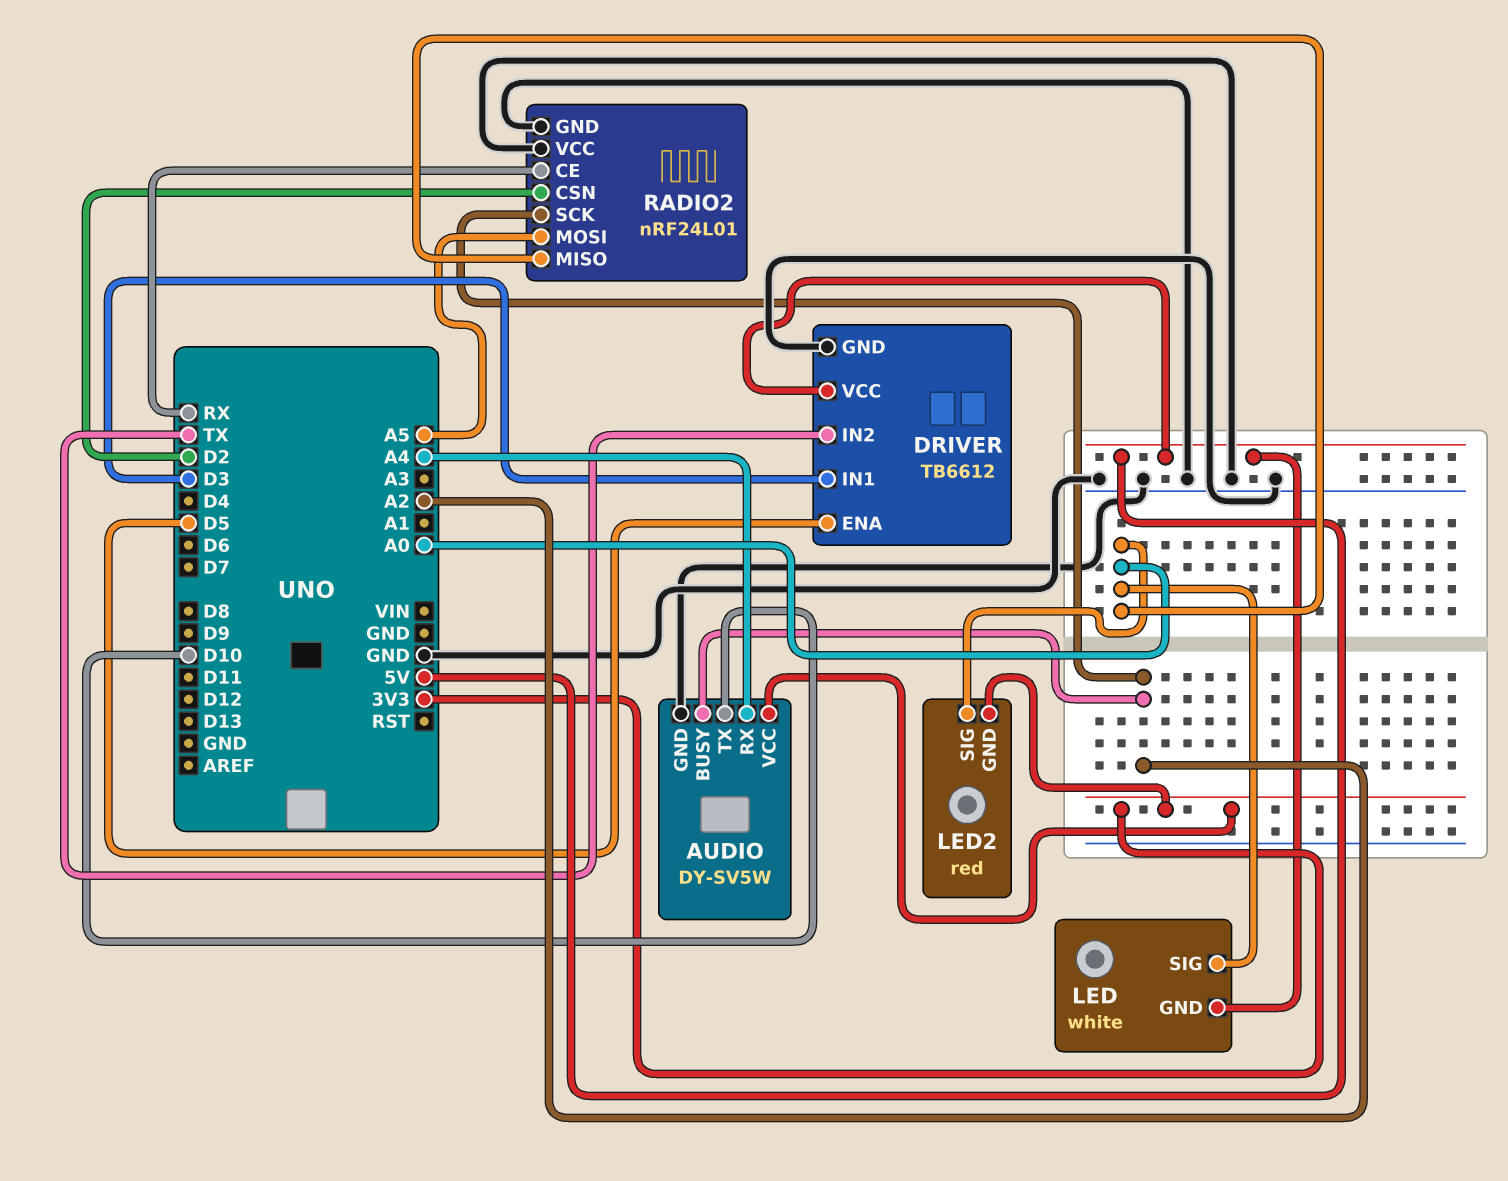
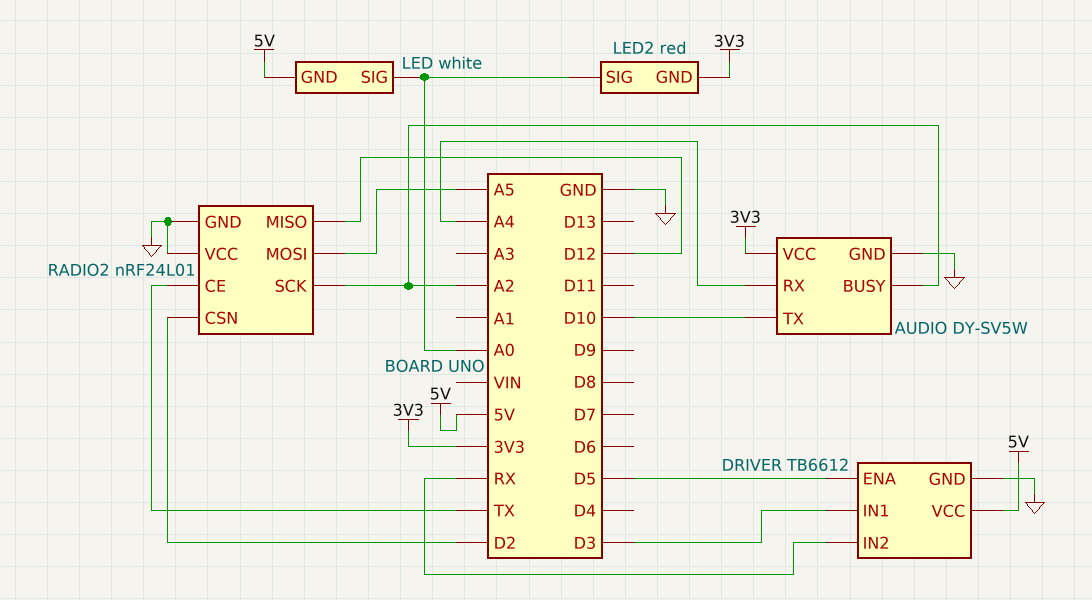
DRIVER pin IN2: TX -> RX
RADIO2 pin CE: RX -> TX
RADIO2 pin MISO: A0 -> D12

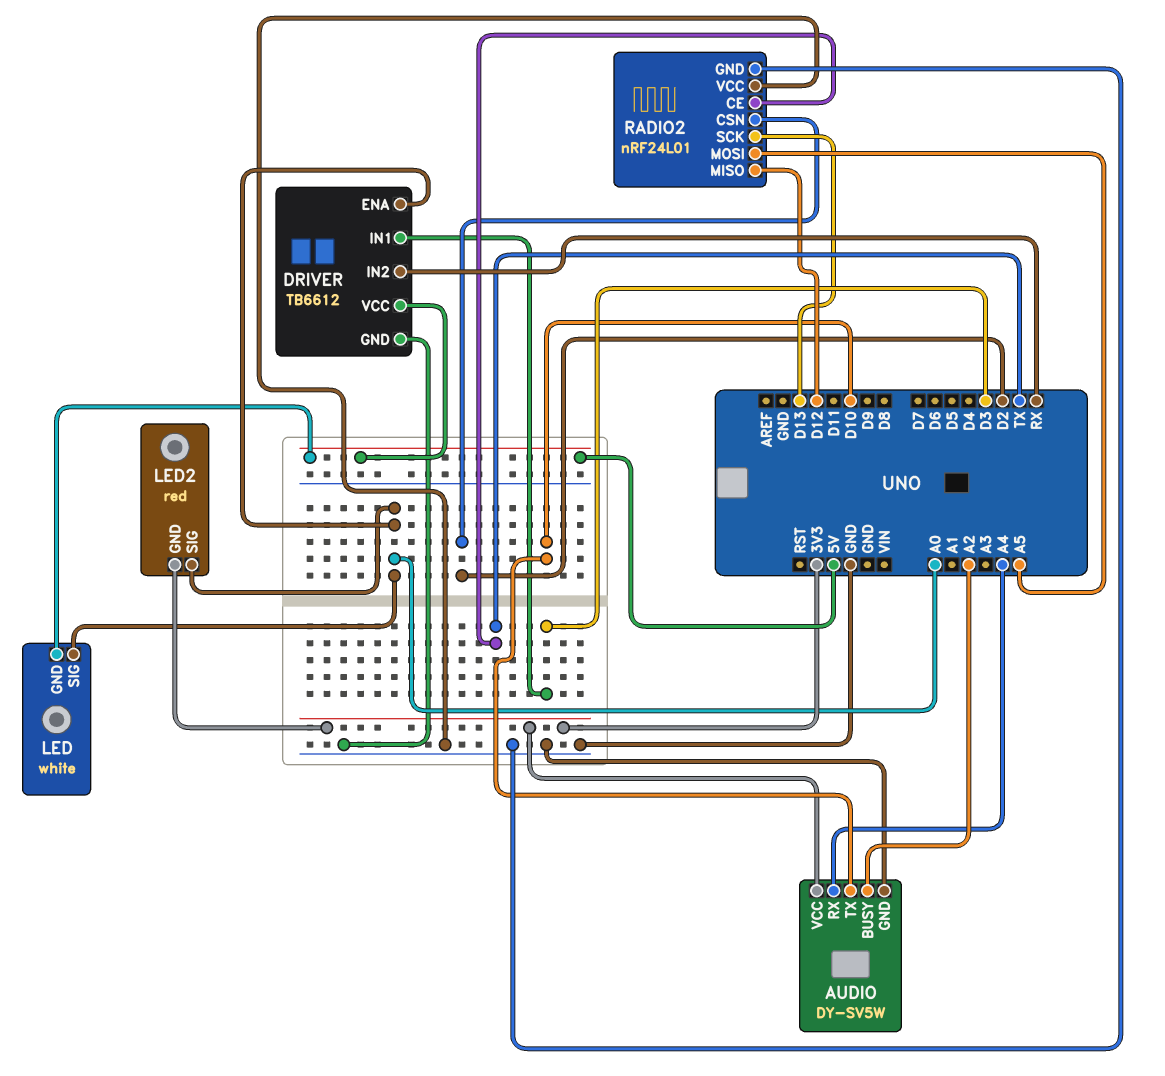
DRIVER pin ENA: D5 -> A0
RADIO2 pin SCK: A2 -> D13

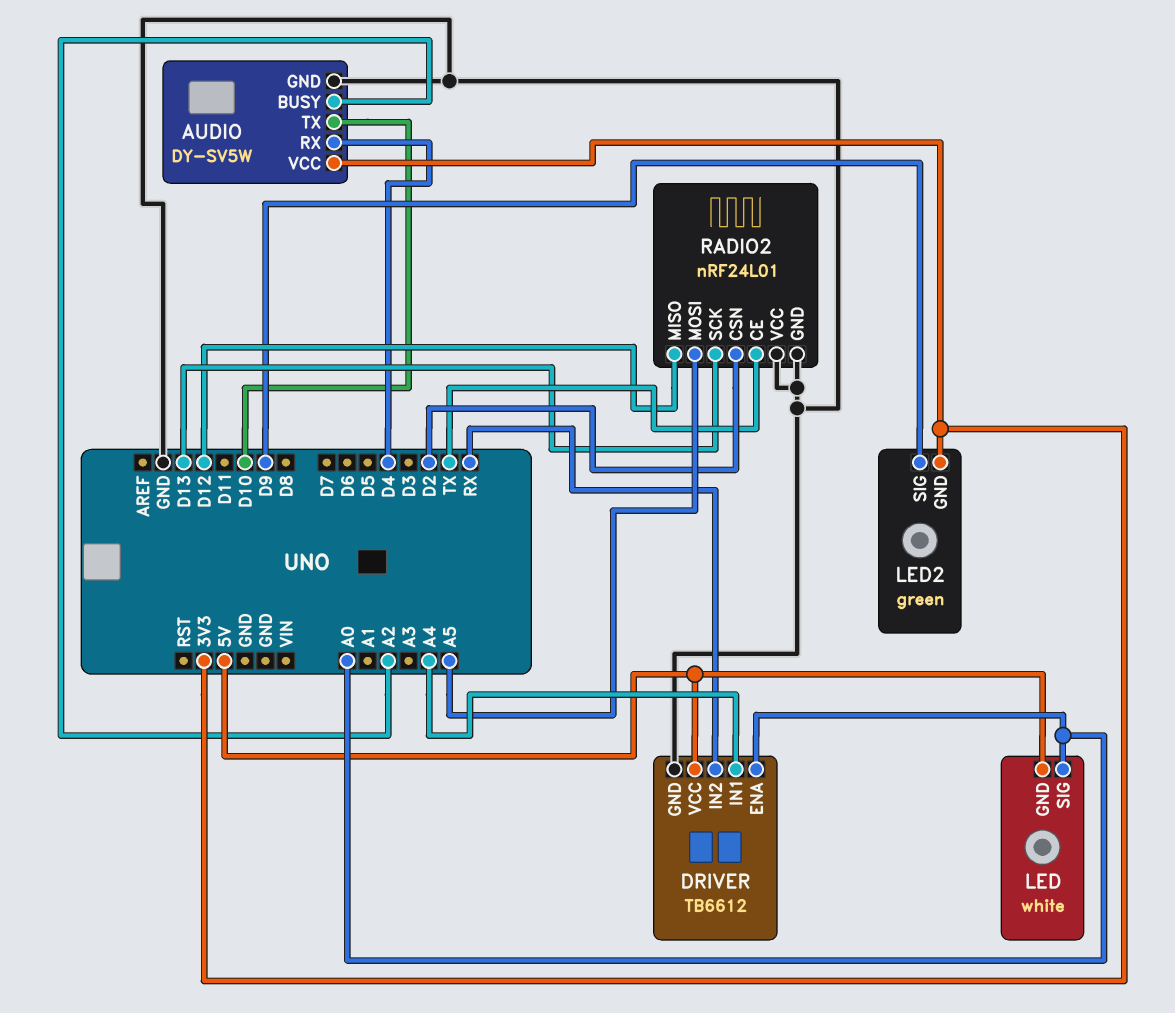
AUDIO pin RX: A4 -> D4
DRIVER pin IN1: D3 -> A4
LED2: red -> green
LED2 pin SIG: A0 -> D9

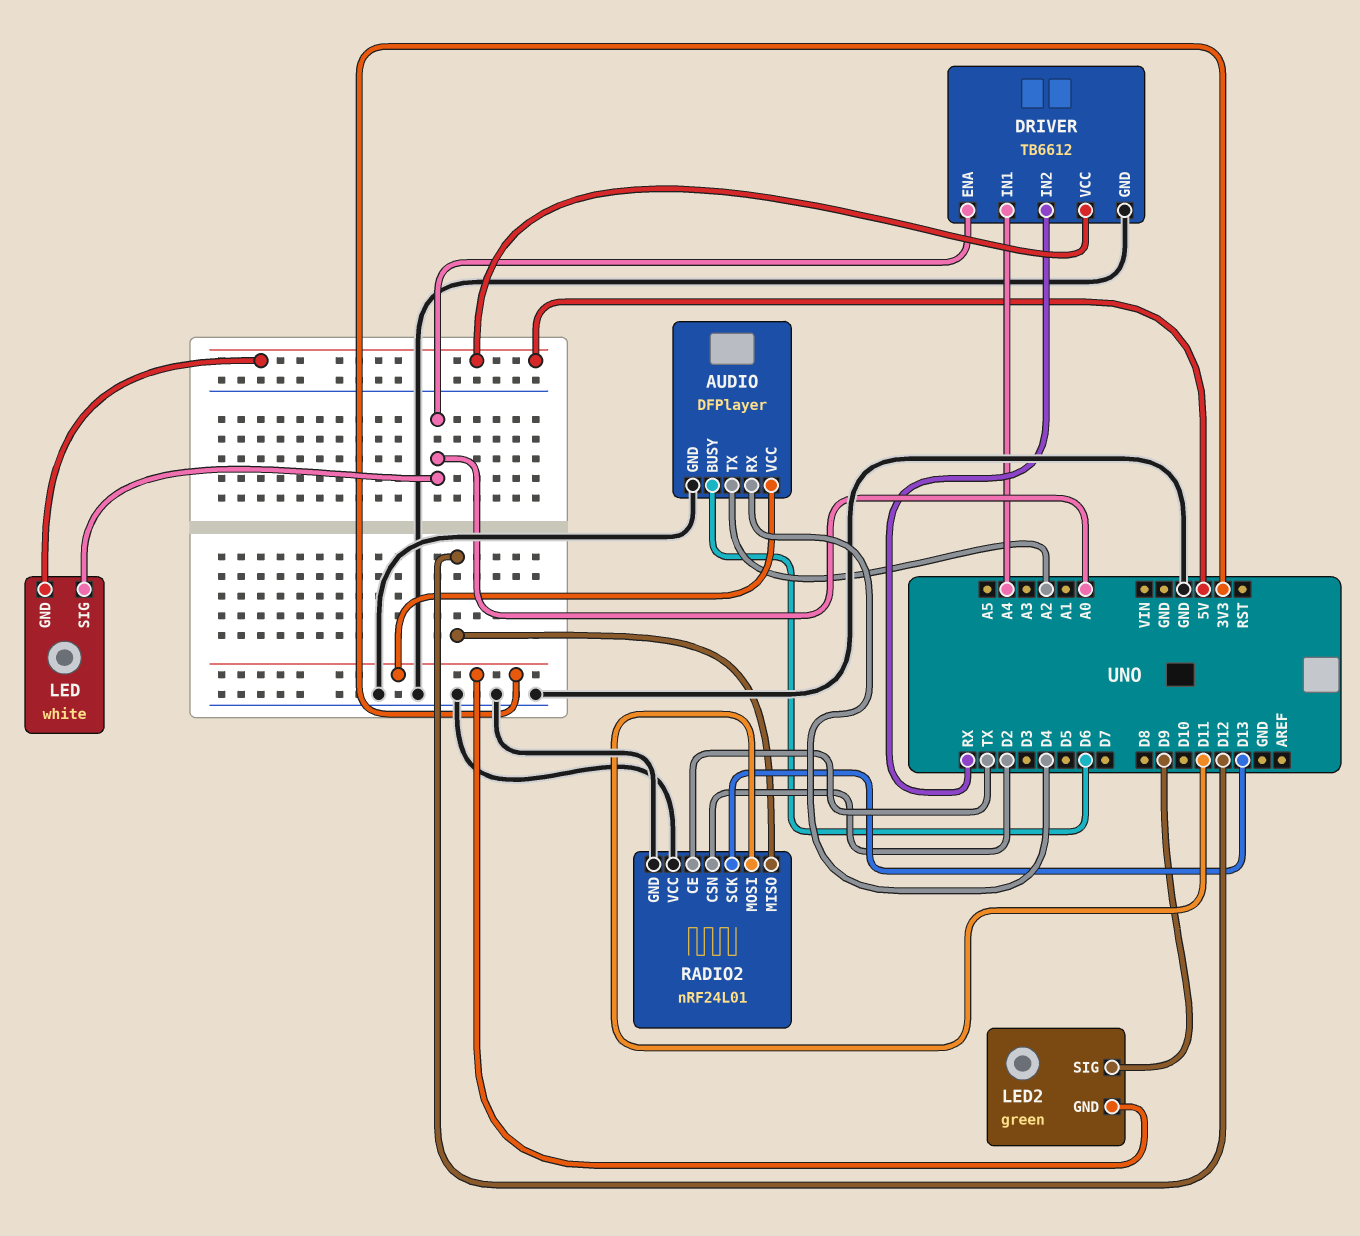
AUDIO: DY-SV5W -> DFPlayer
AUDIO pin BUSY: A2 -> D6
AUDIO pin TX: D10 -> A2
RADIO2 pin MOSI: A5 -> D11

